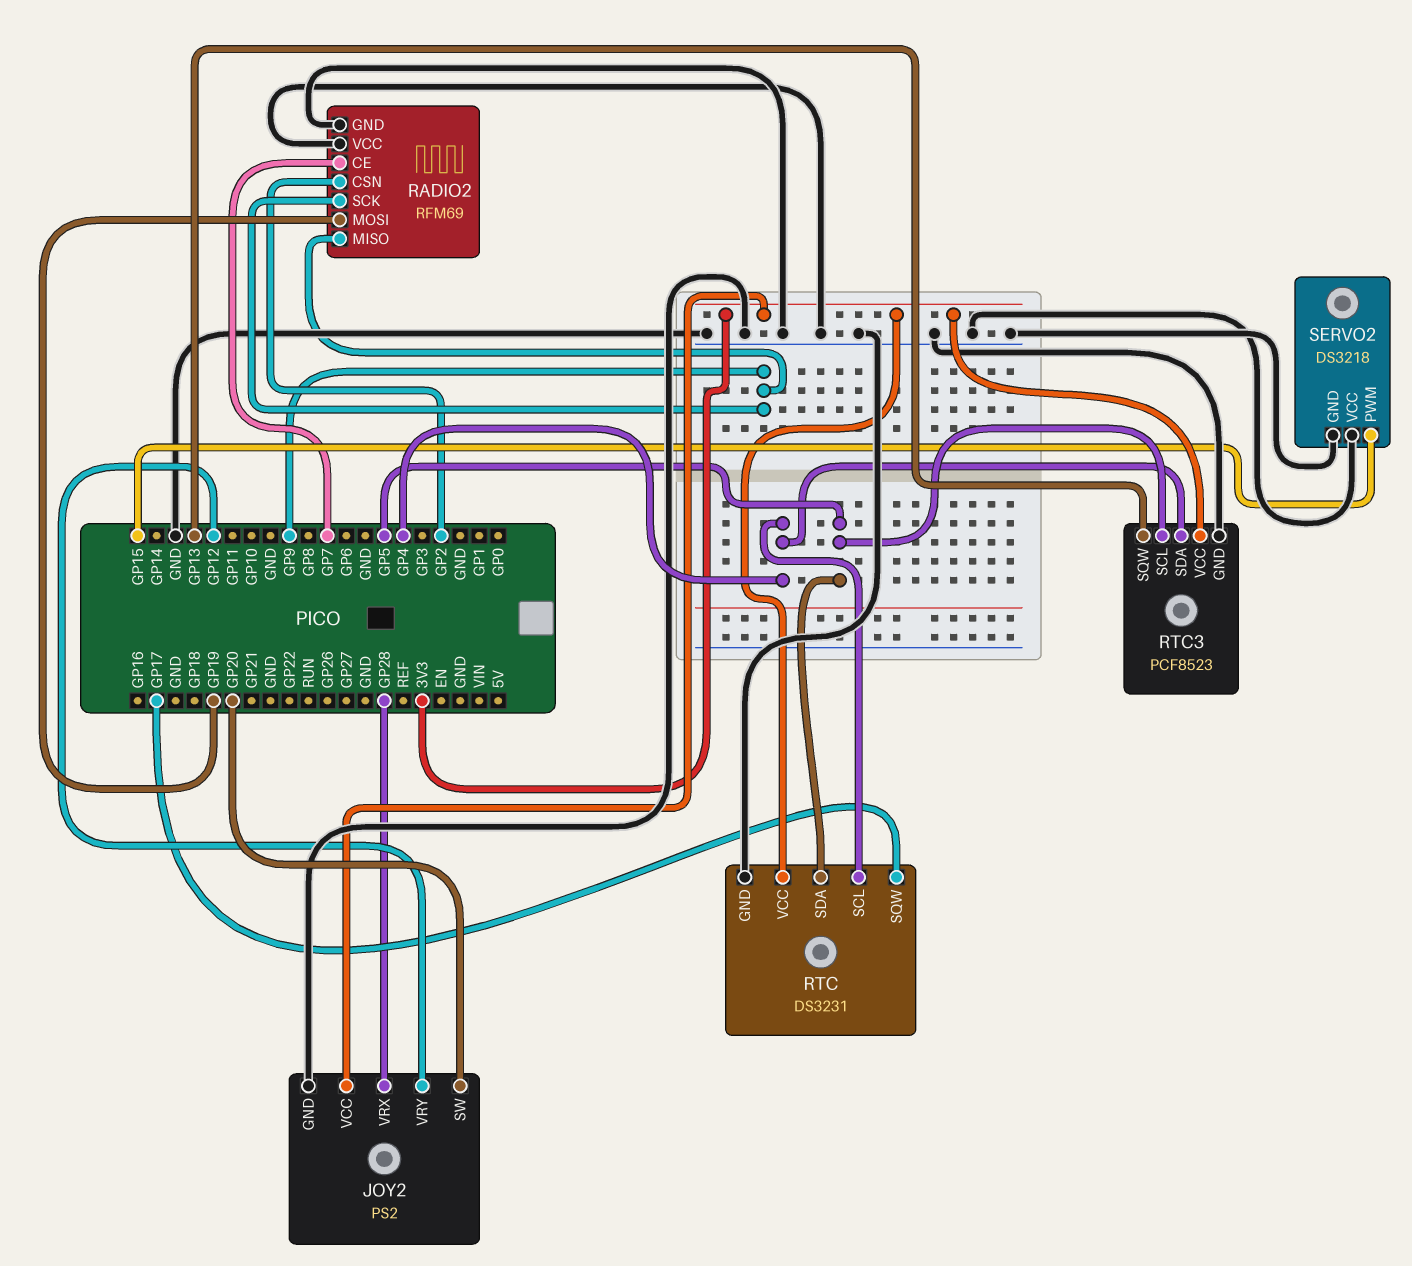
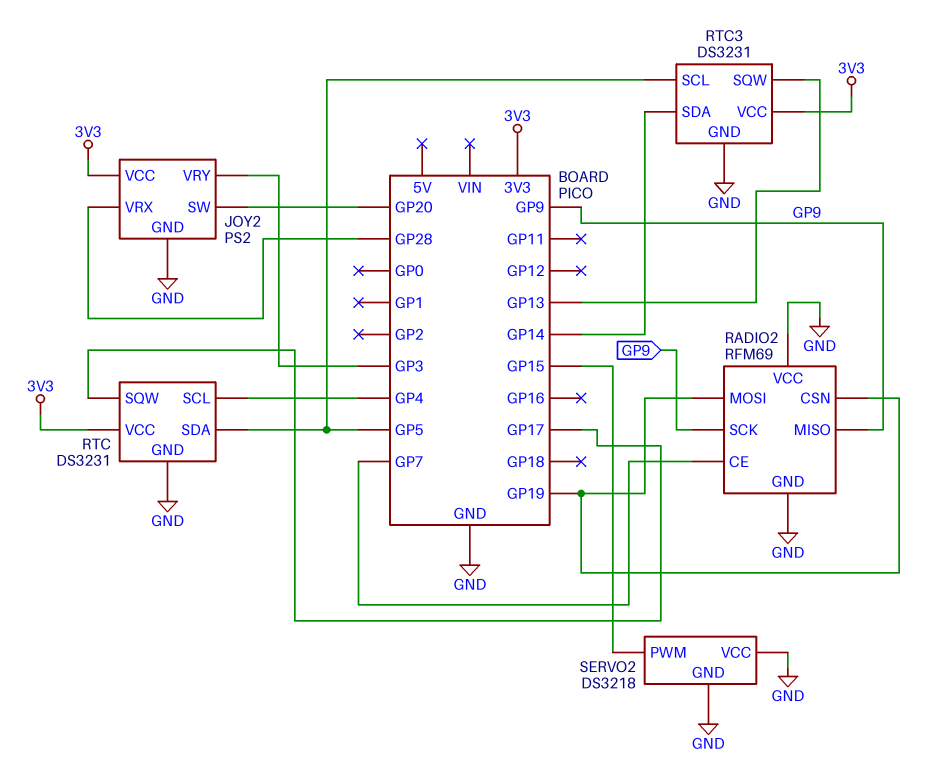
JOY2 pin VRY: GP12 -> GP3
RADIO2 pin CSN: GP2 -> GP19
RTC3: PCF8523 -> DS3231
RTC3 pin SDA: GP4 -> GP14

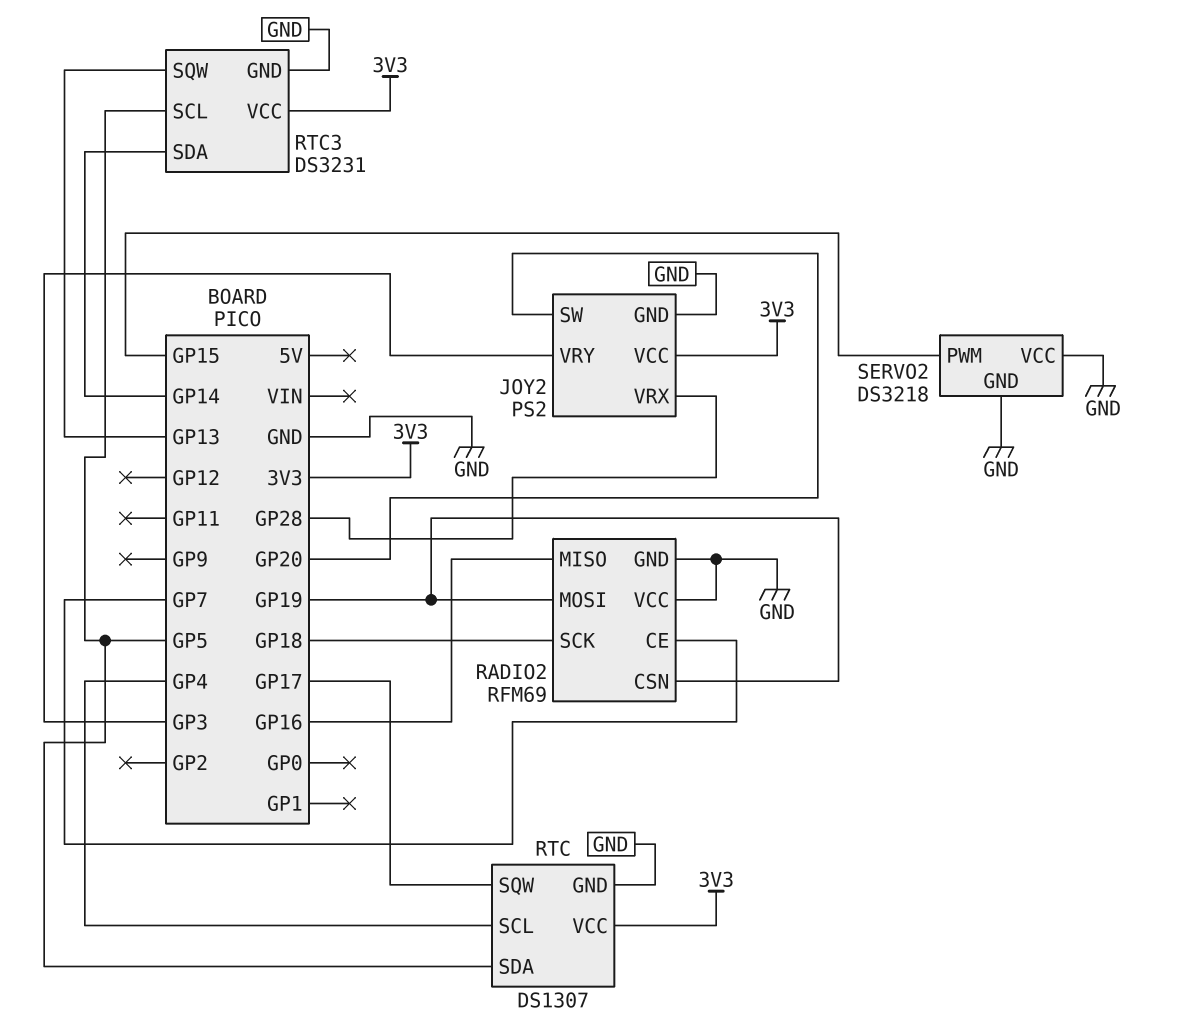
RADIO2 pin MISO: GP9 -> GP16
RADIO2 pin SCK: GP9 -> GP18
RTC: DS3231 -> DS1307

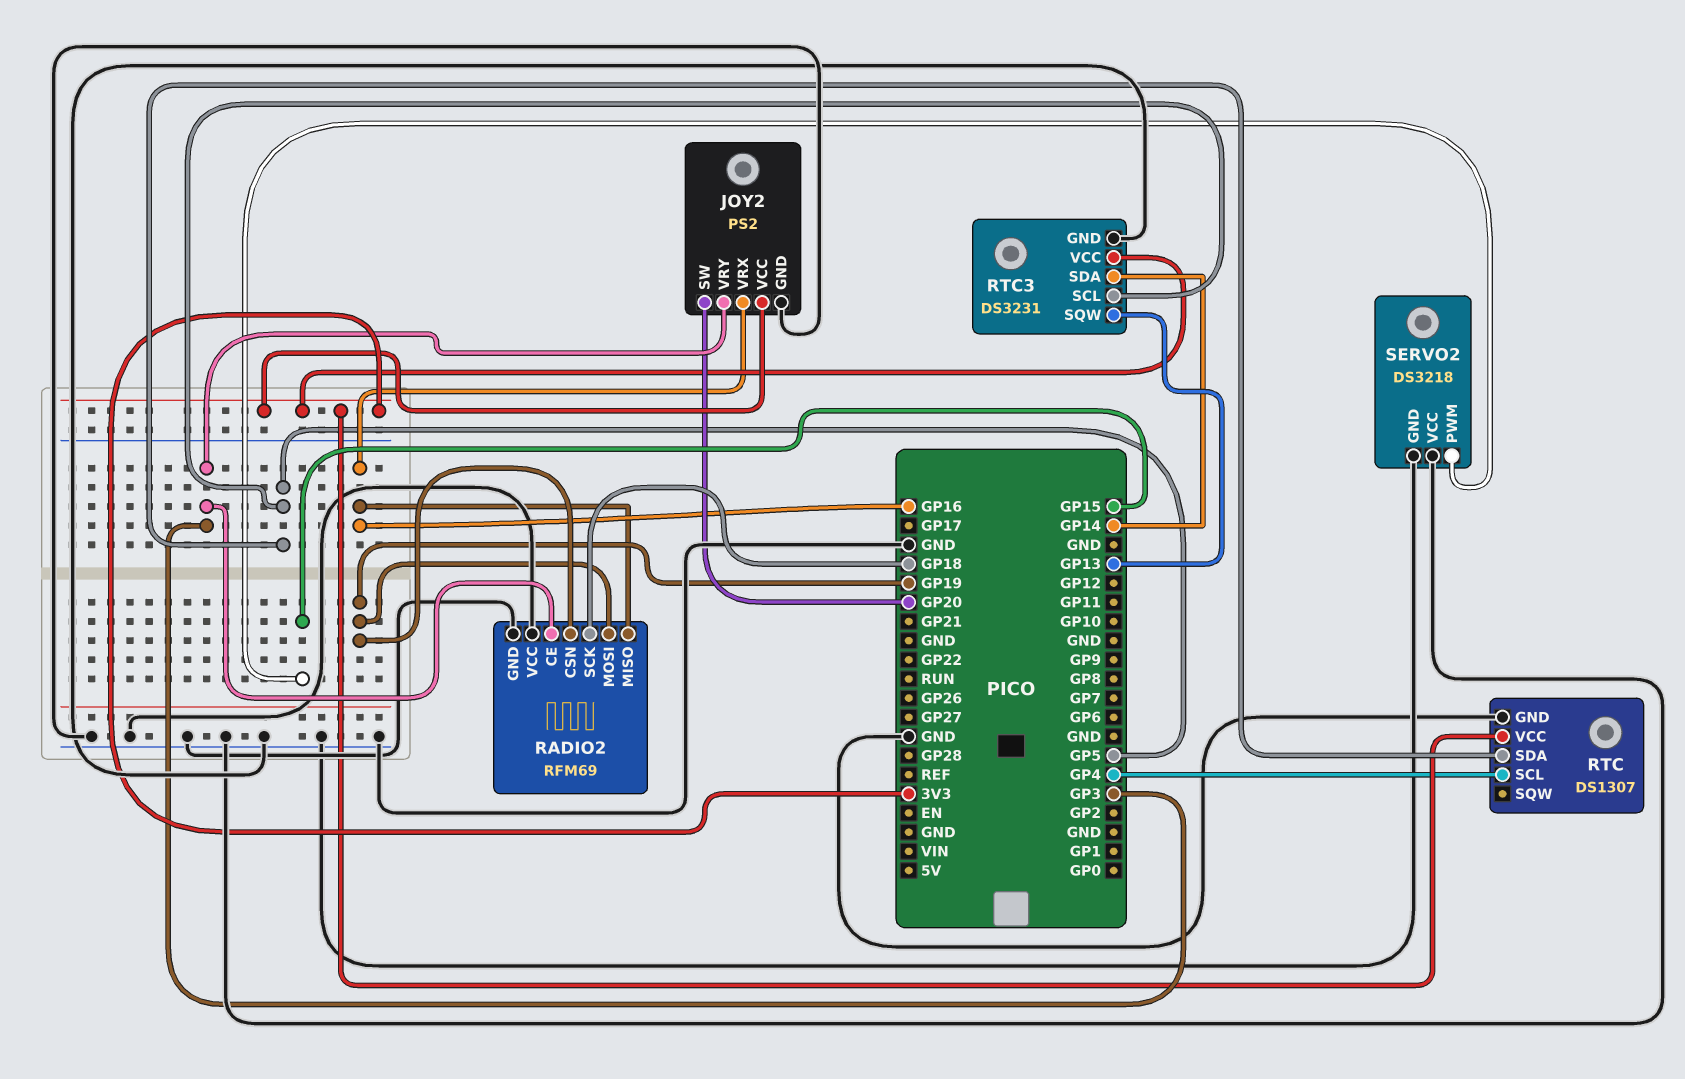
JOY2 pin VRX: GP28 -> GP16
RADIO2 pin CE: GP7 -> GP3
RTC pin SQW: GP17 -> none

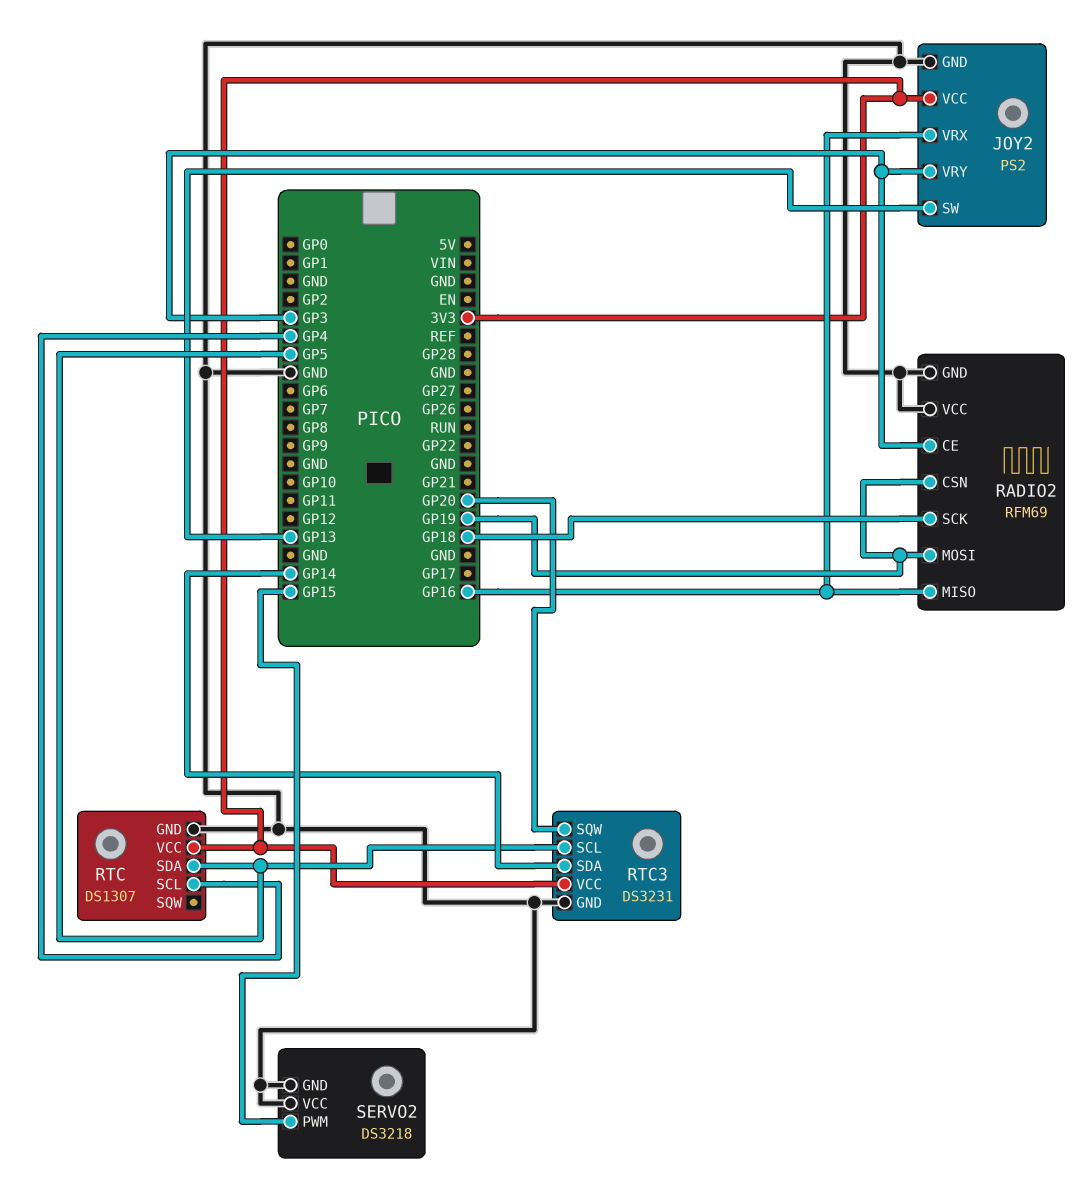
JOY2 pin SW: GP20 -> GP13
RTC3 pin SQW: GP13 -> GP20

